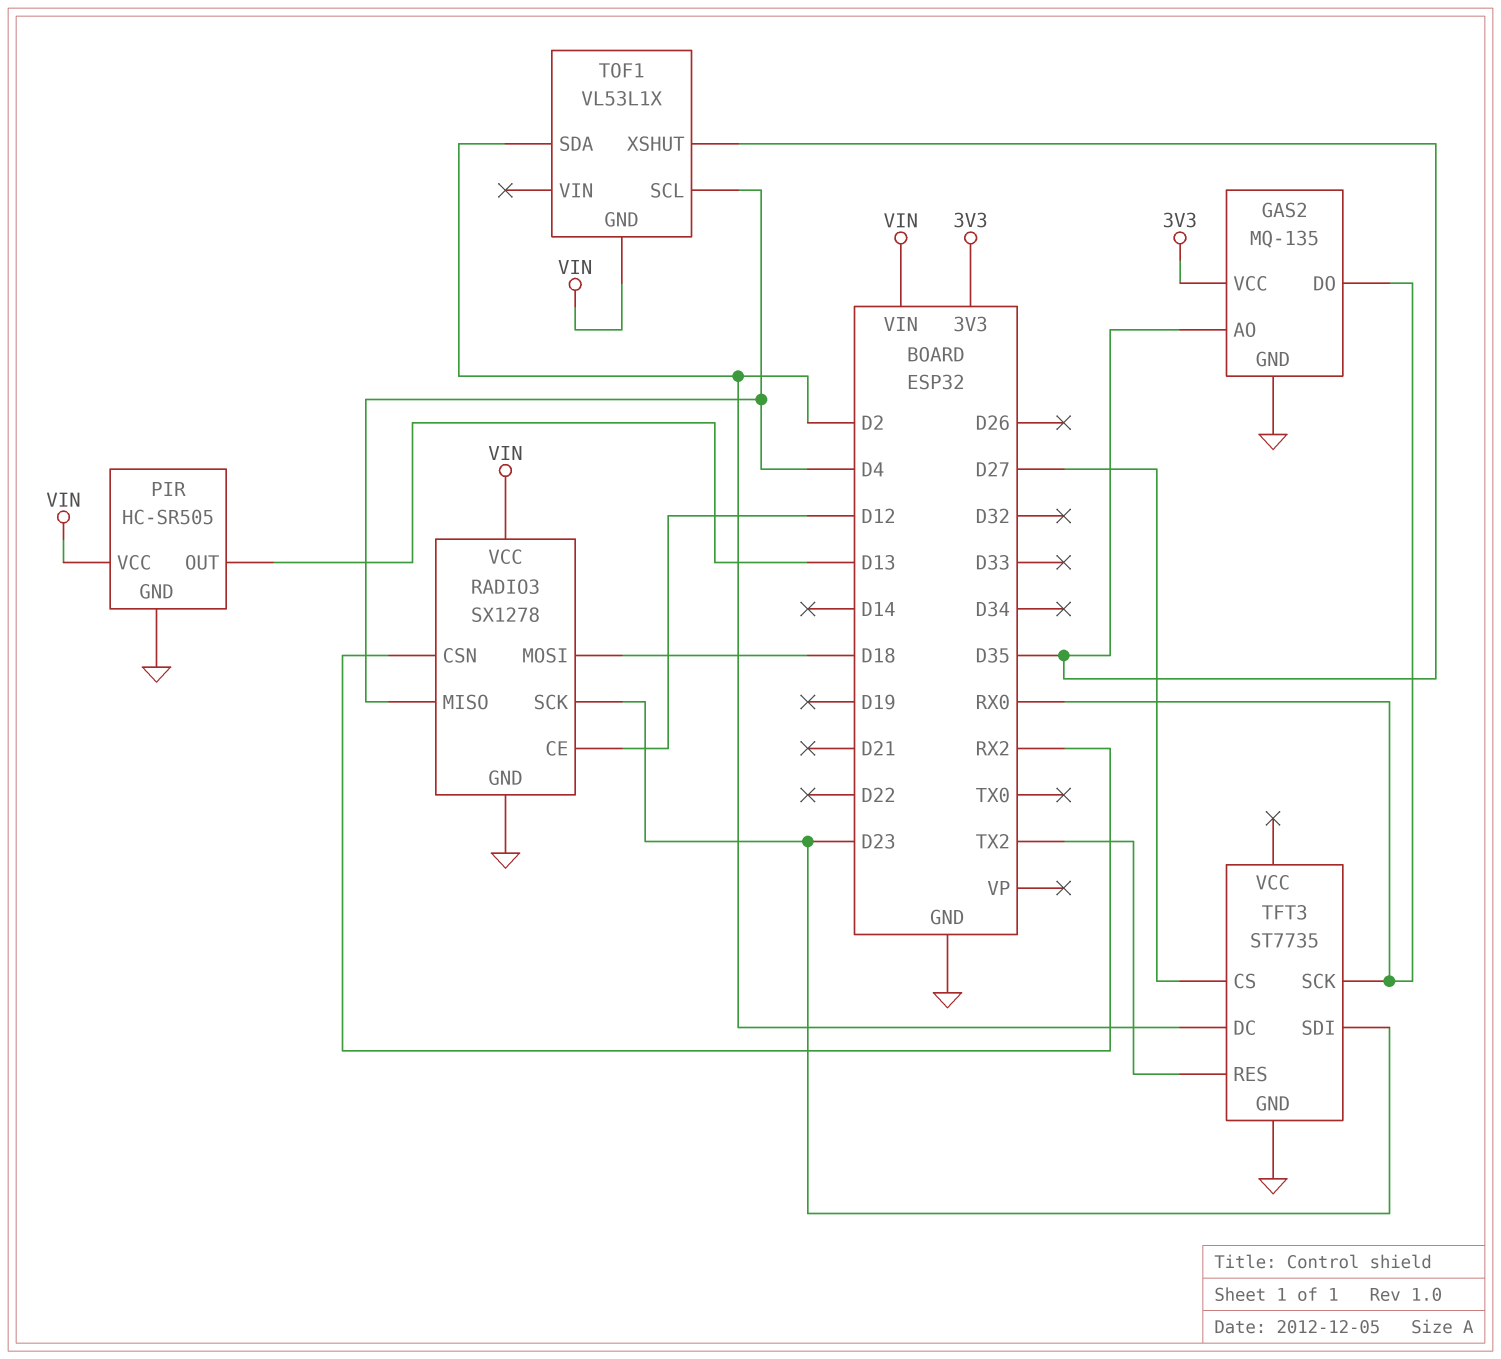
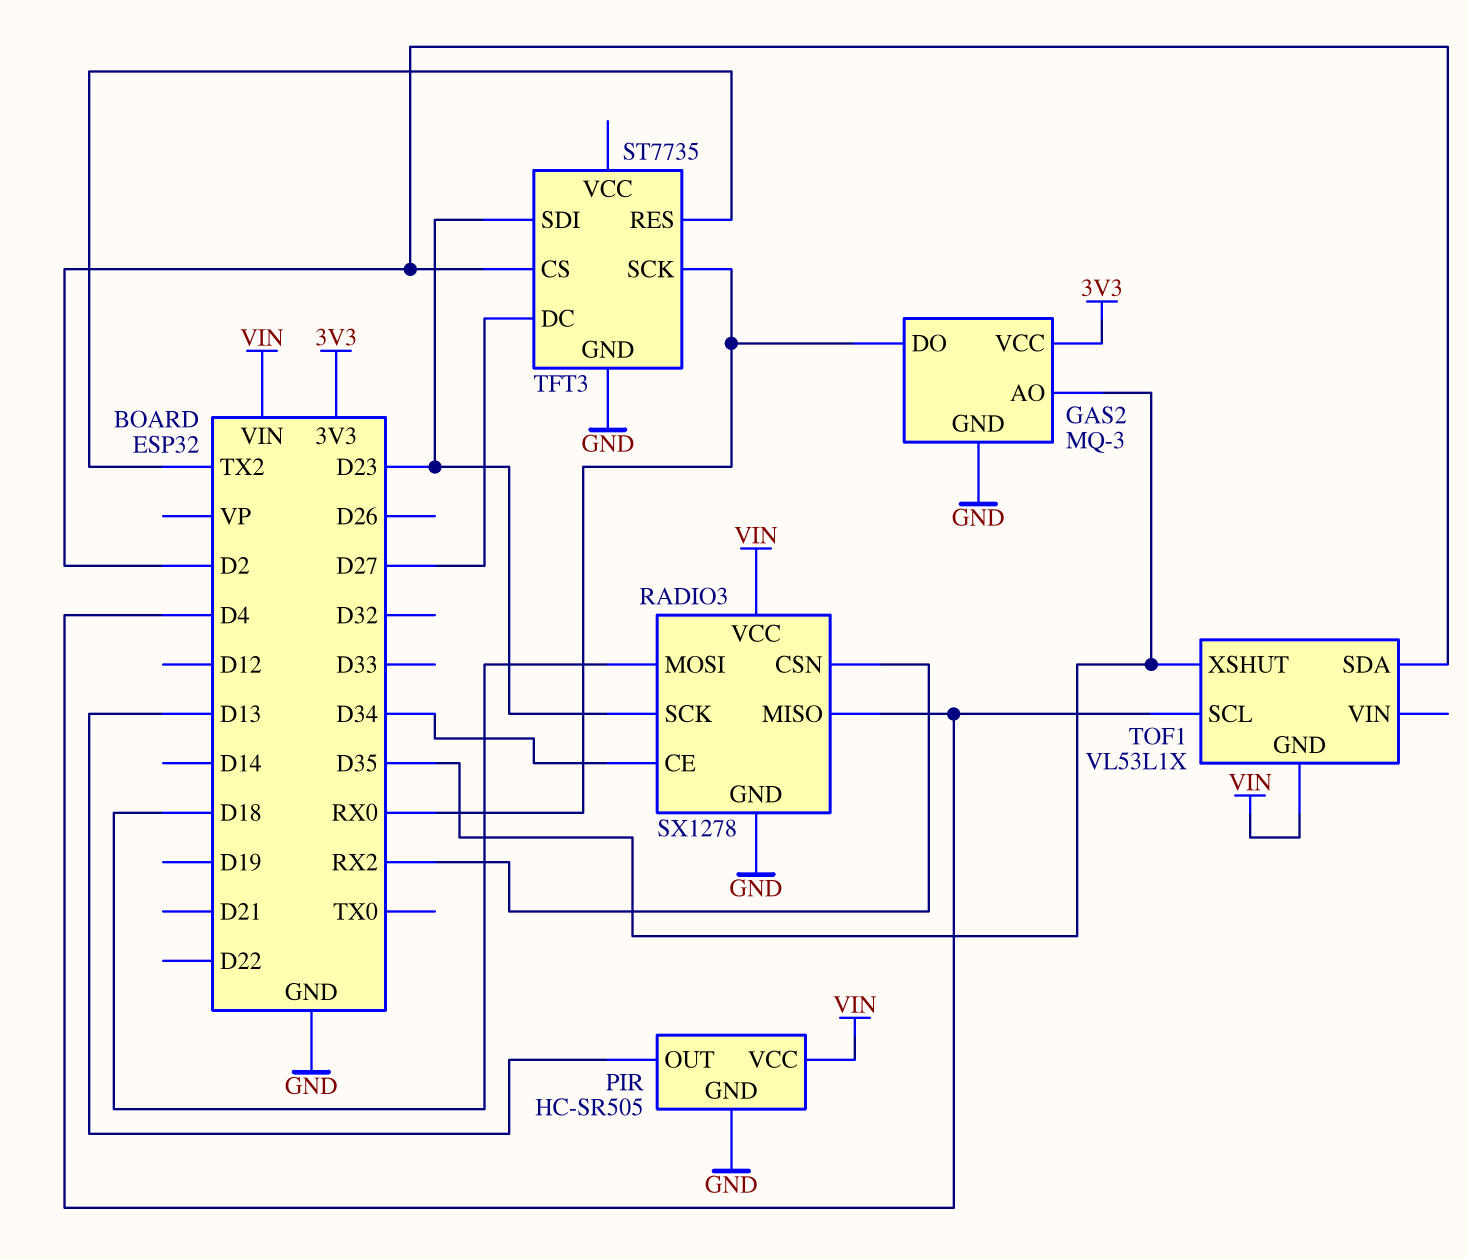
GAS2: MQ-135 -> MQ-3
RADIO3 pin CE: D12 -> D34
TFT3 pin CS: D27 -> D2
TFT3 pin DC: D2 -> D27

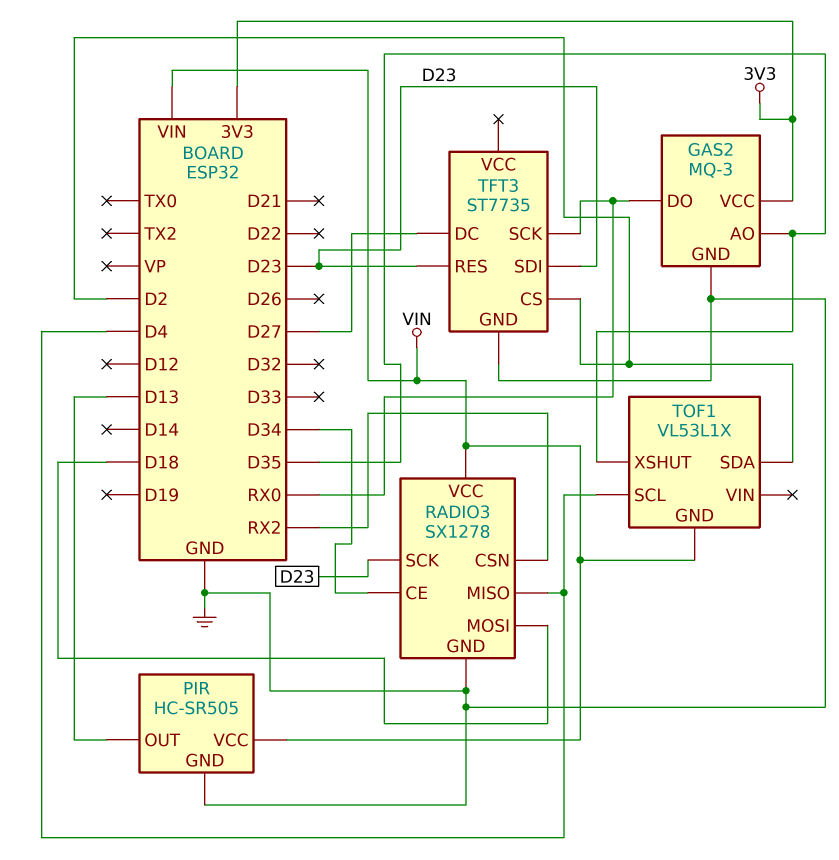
TFT3 pin RES: TX2 -> D23

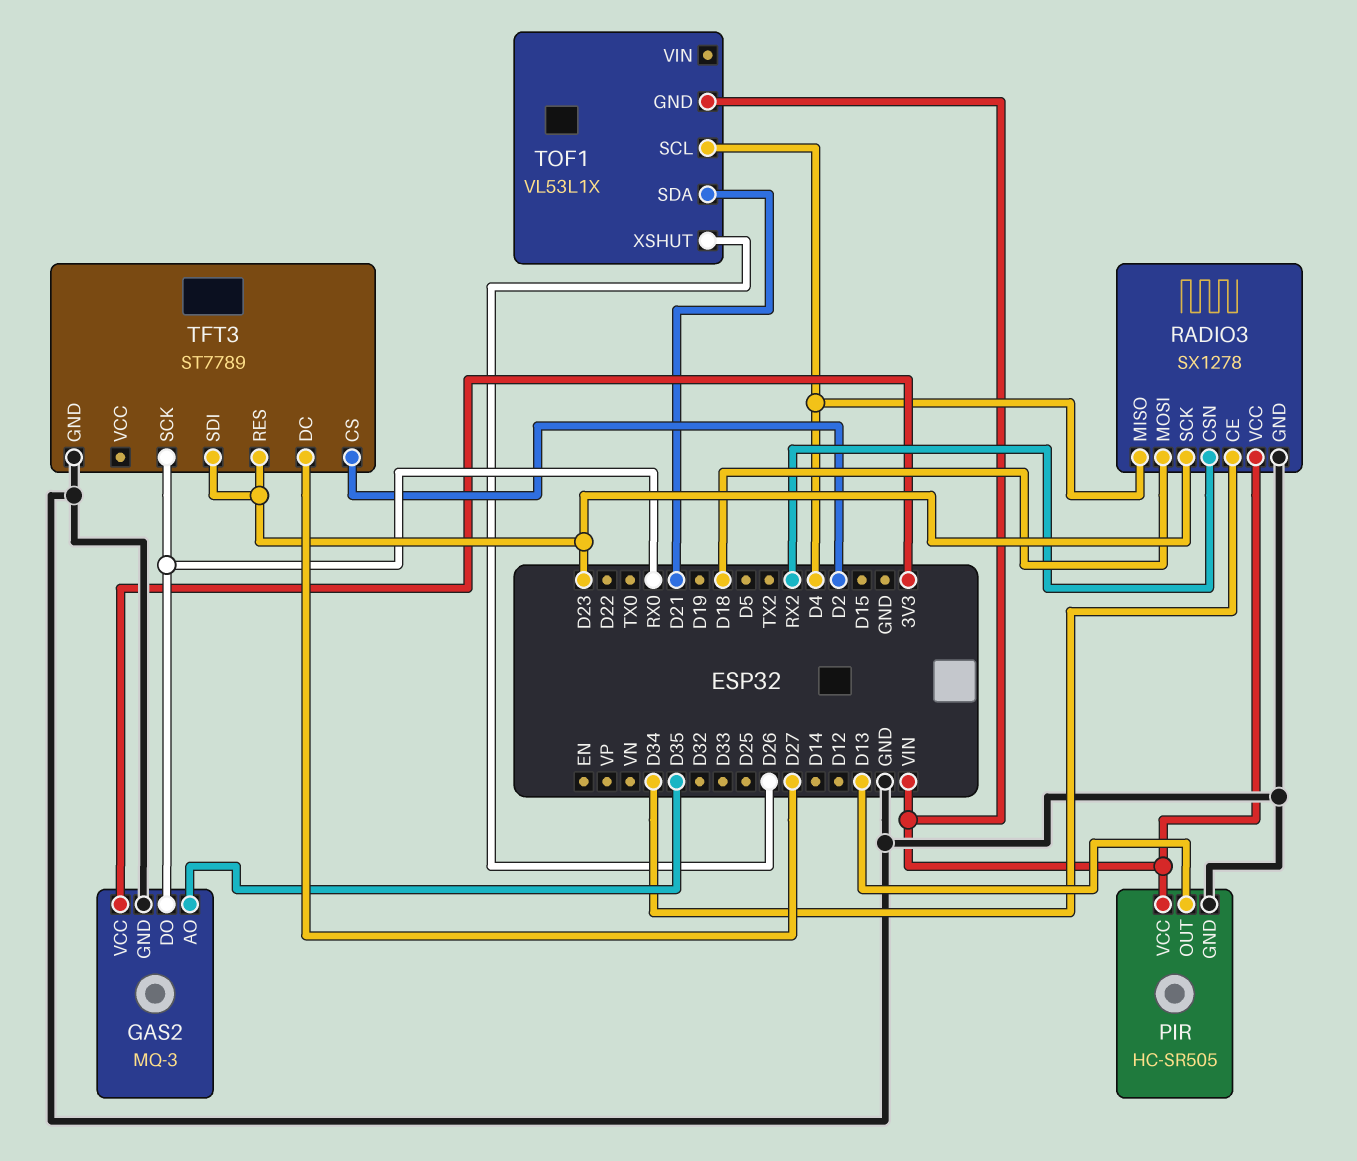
TFT3: ST7735 -> ST7789
TOF1 pin SDA: D2 -> D21
TOF1 pin XSHUT: D35 -> D26

